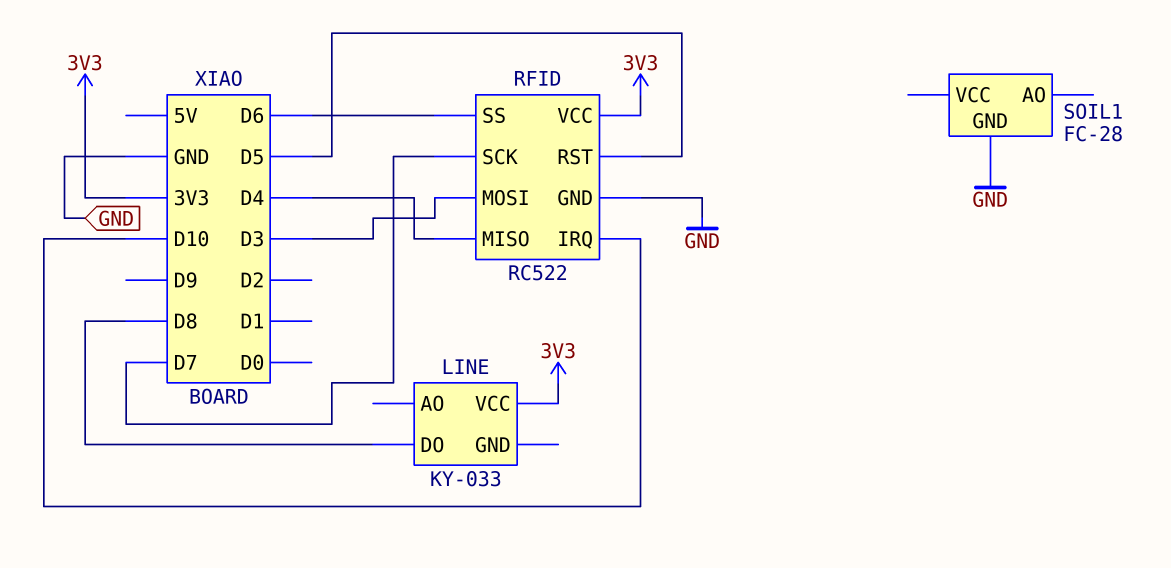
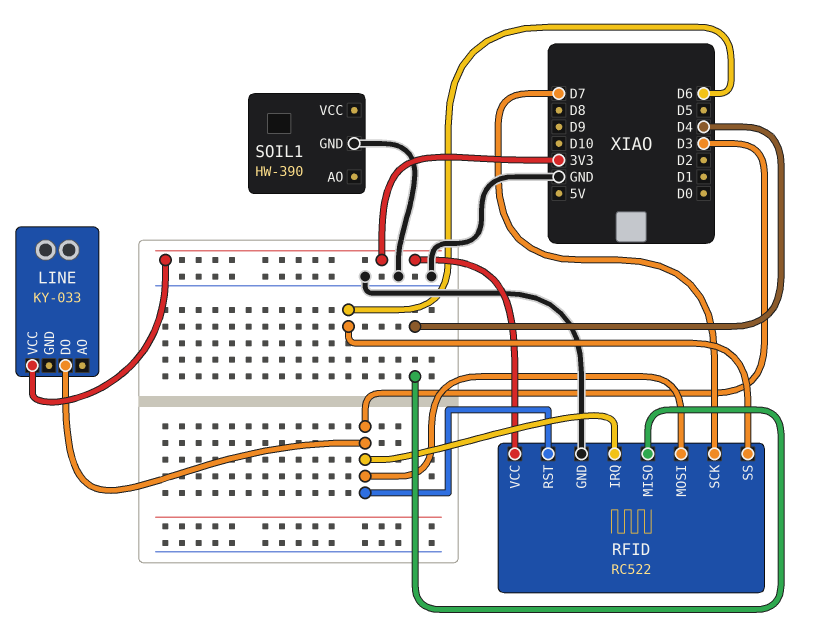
LINE pin DO: D8 -> D3
RFID pin IRQ: D10 -> D3
RFID pin RST: D5 -> D3
SOIL1: FC-28 -> HW-390

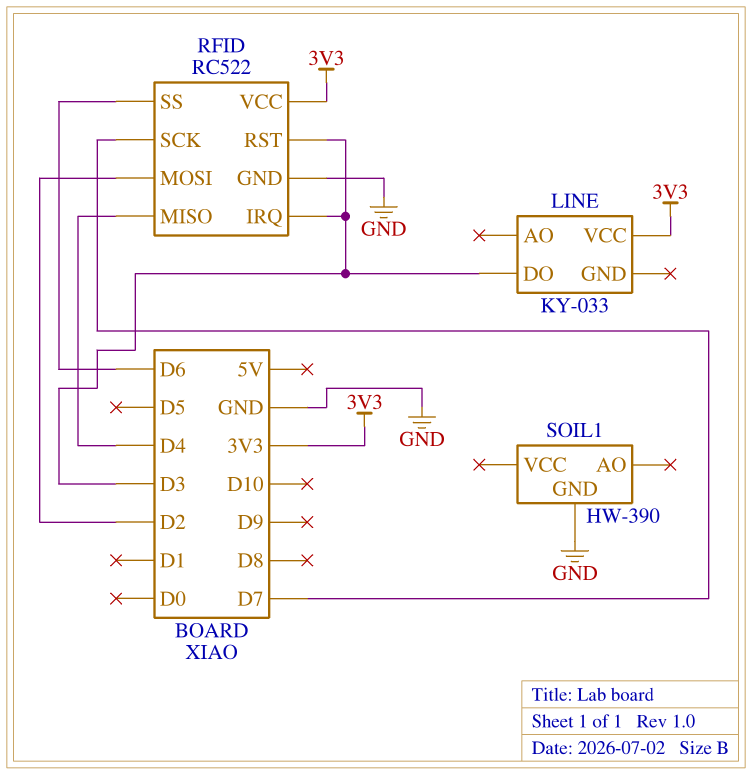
RFID pin MOSI: D3 -> D2

